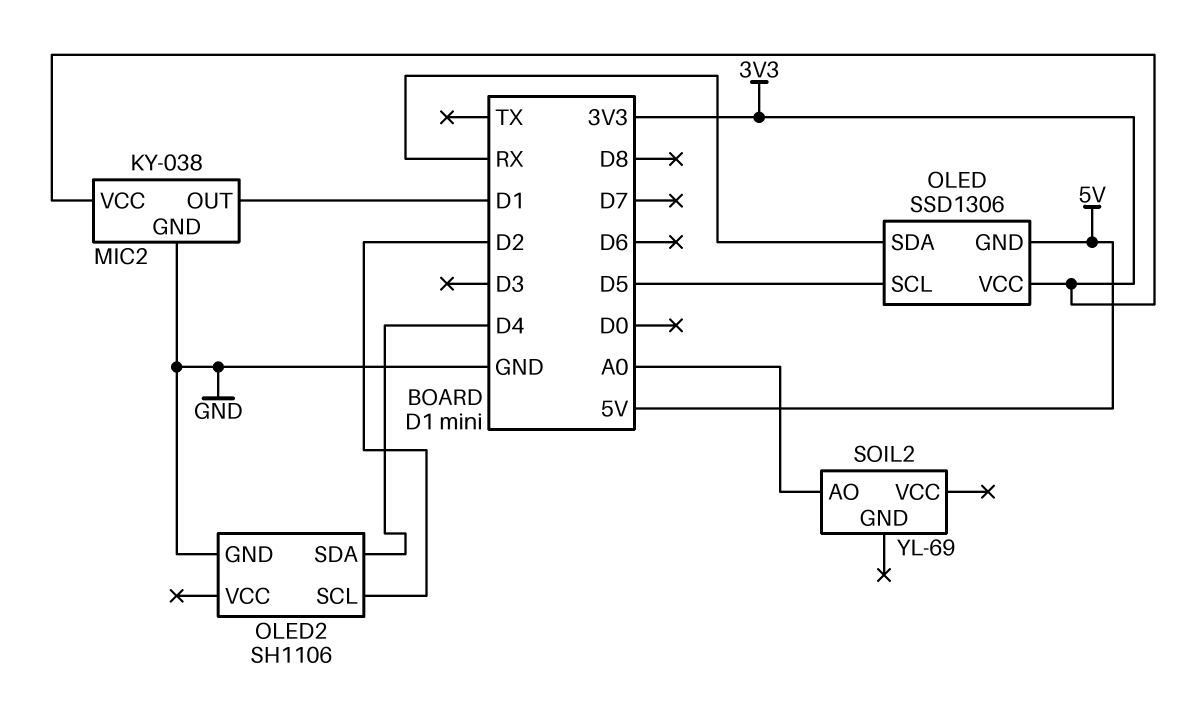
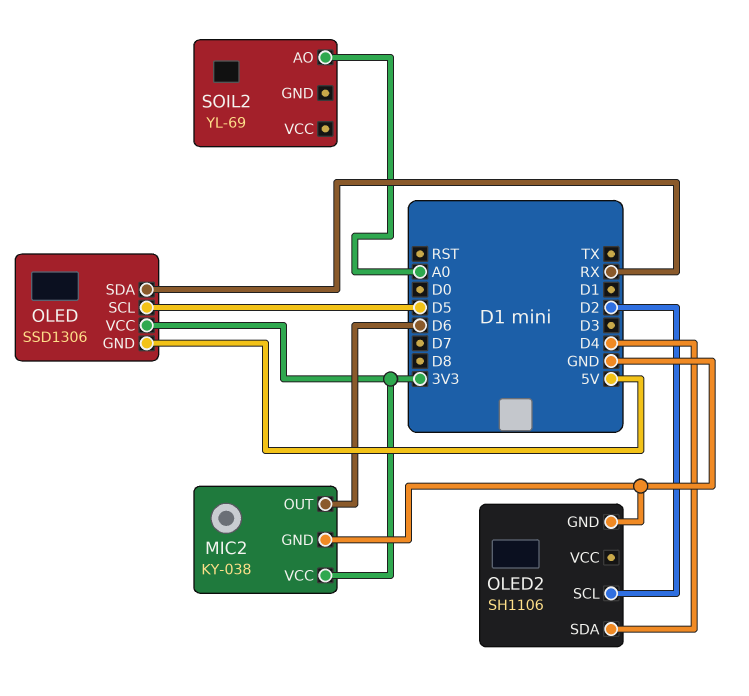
MIC2 pin OUT: D1 -> D6

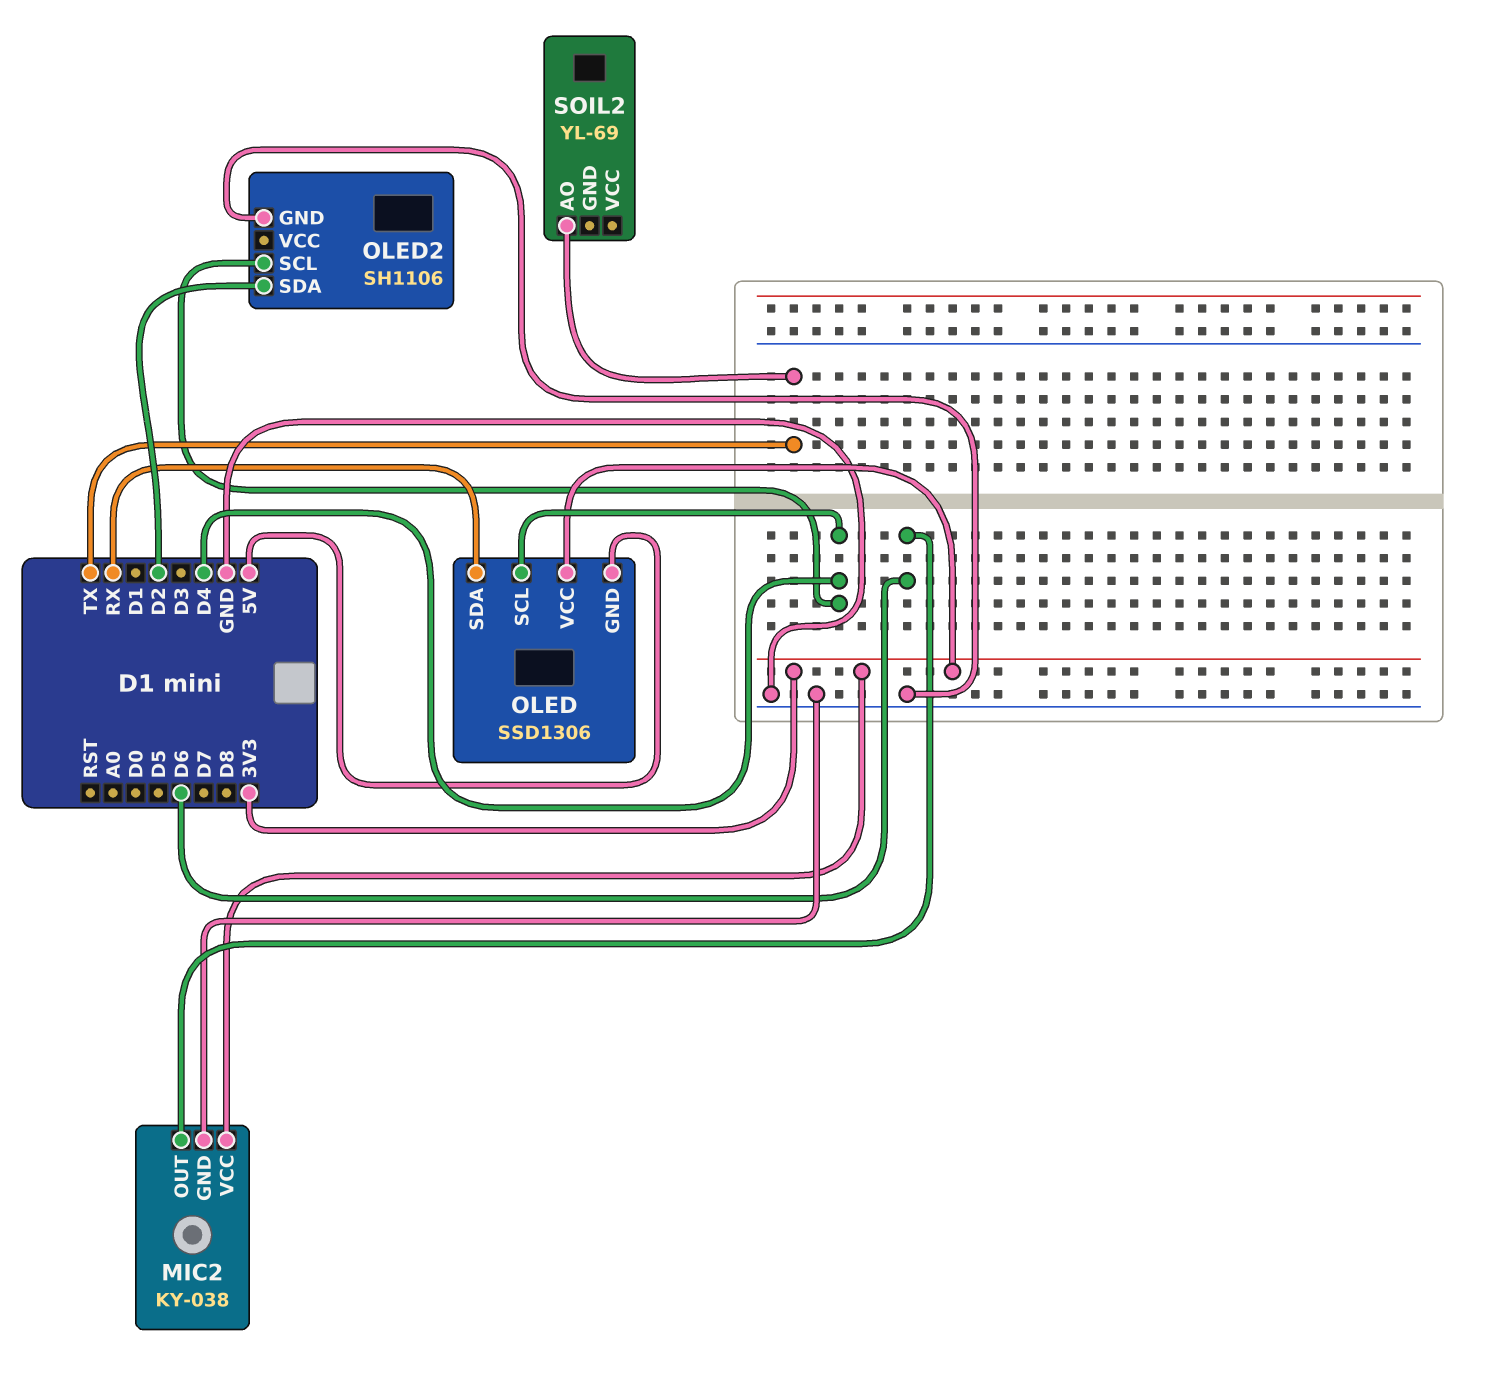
OLED pin SCL: D5 -> D4
OLED2 pin SCL: D2 -> D4
OLED2 pin SDA: D4 -> D2
SOIL2 pin AO: A0 -> TX

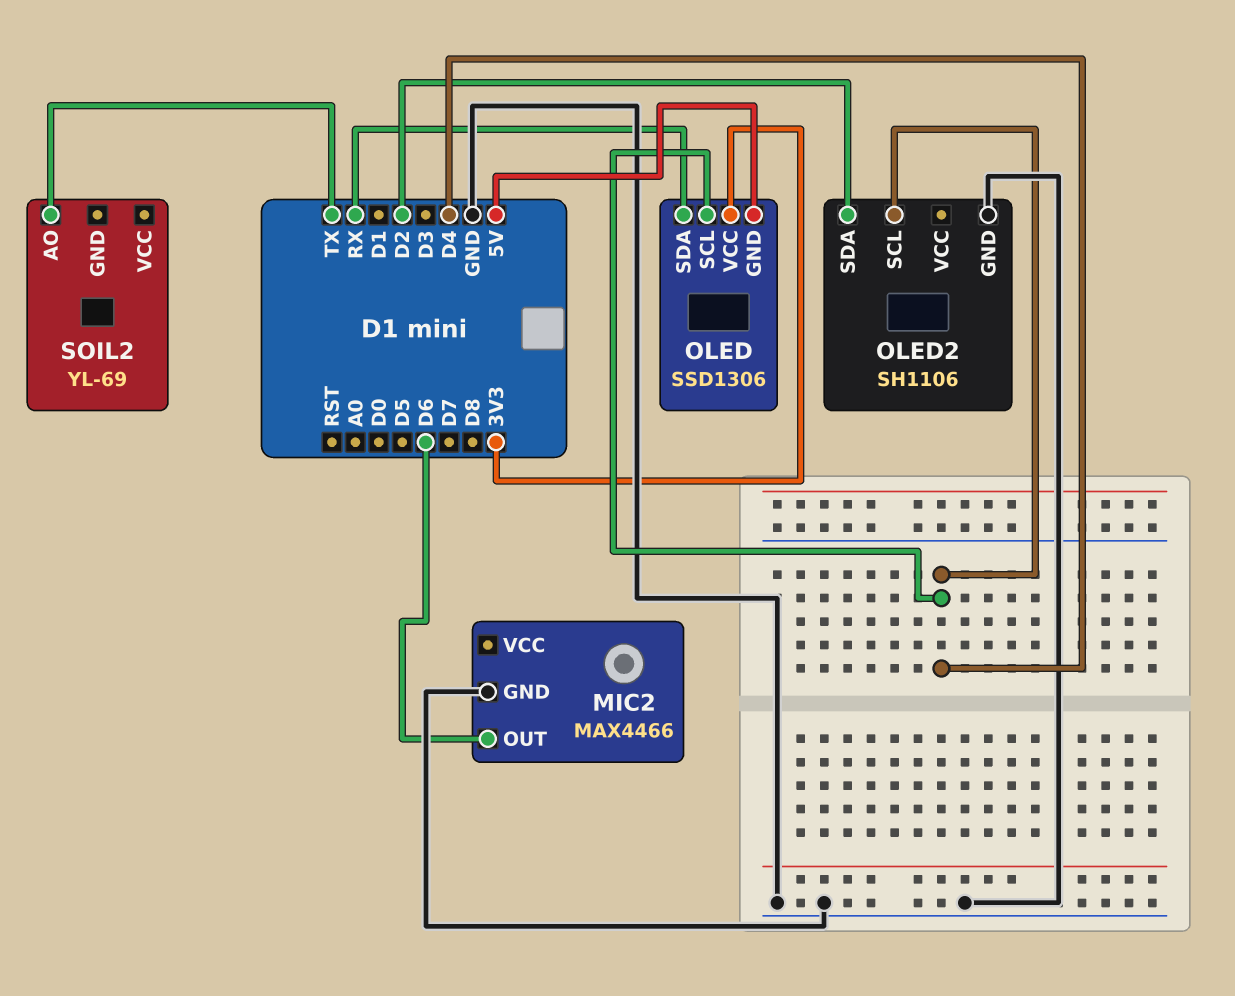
MIC2: KY-038 -> MAX4466
MIC2 pin VCC: 3V3 -> none

